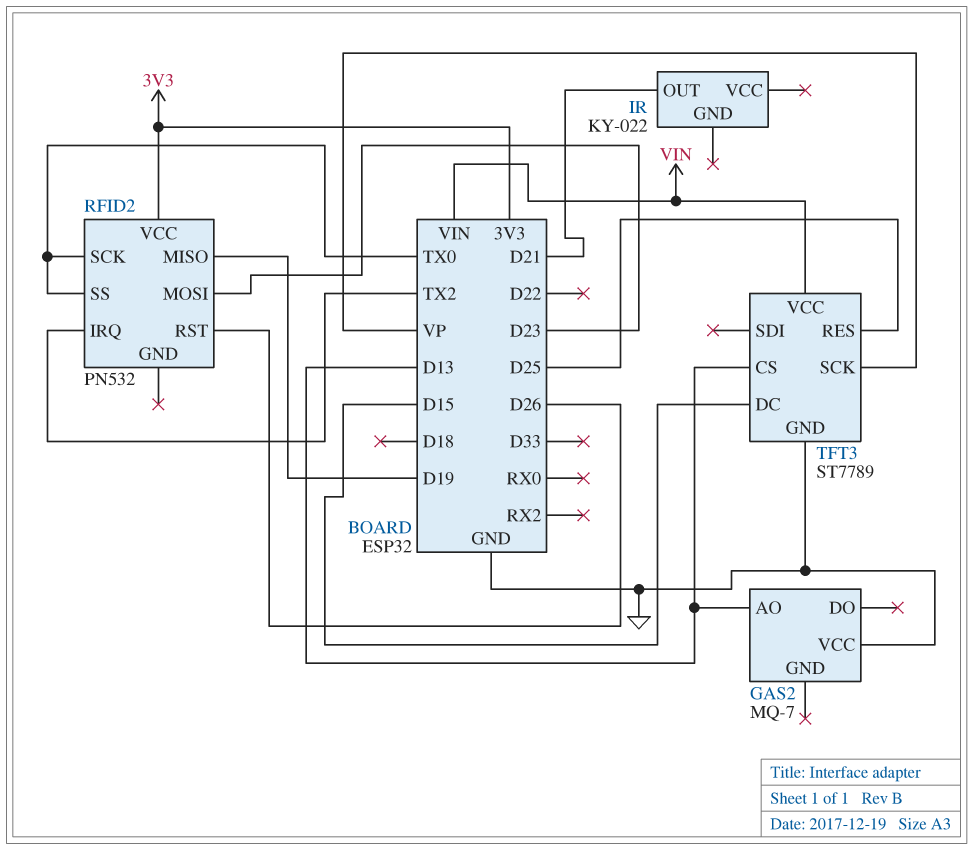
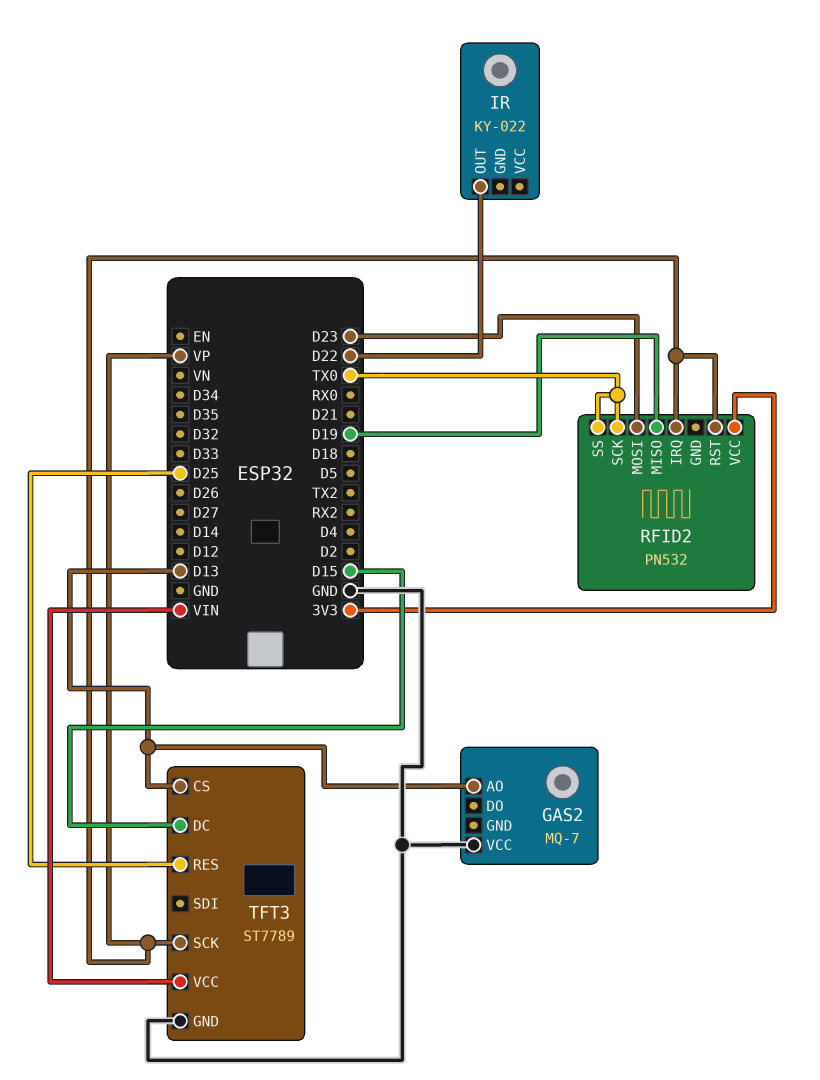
IR pin OUT: D21 -> D22
RFID2 pin IRQ: TX2 -> VP
RFID2 pin RST: D26 -> VP

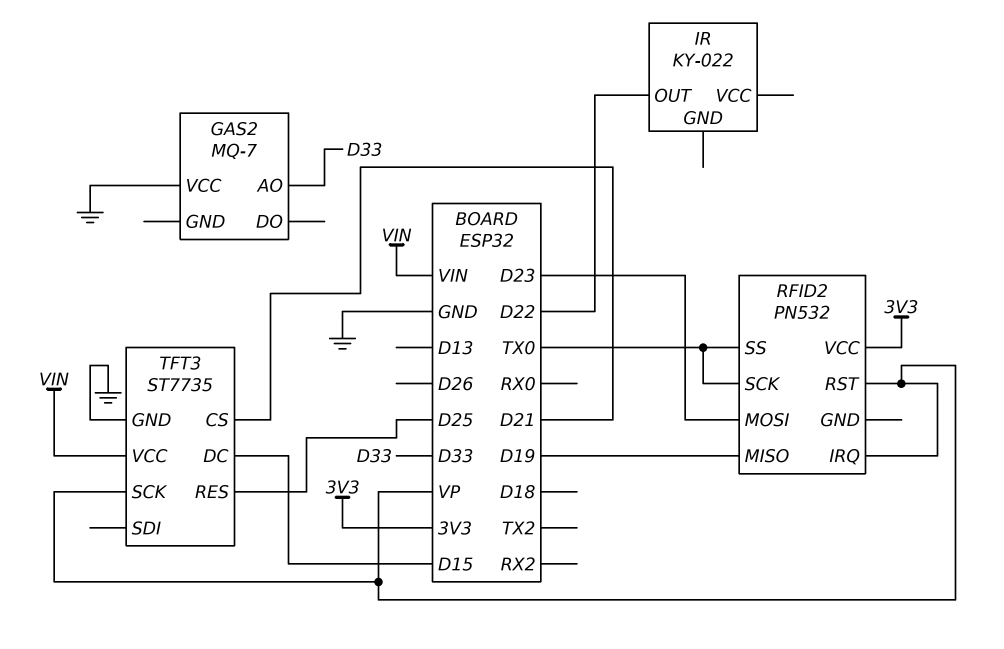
GAS2 pin AO: D13 -> D33
TFT3: ST7789 -> ST7735
TFT3 pin CS: D13 -> D21

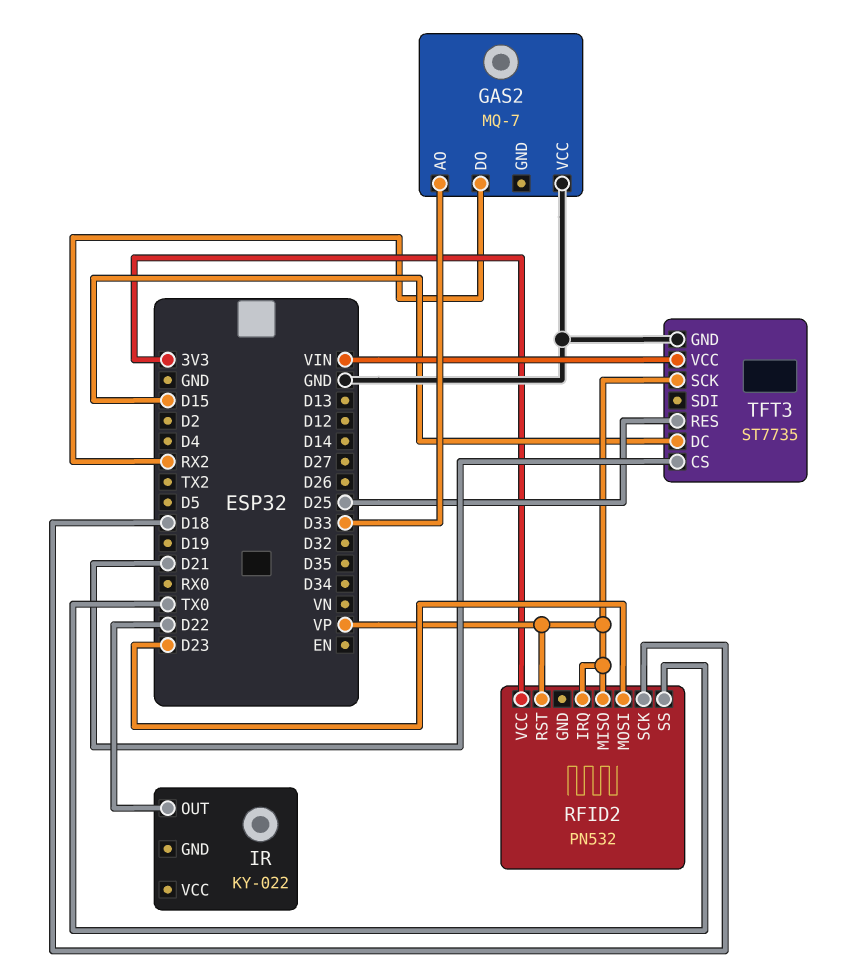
GAS2 pin DO: none -> RX2
RFID2 pin MISO: D19 -> VP
RFID2 pin SCK: TX0 -> D18

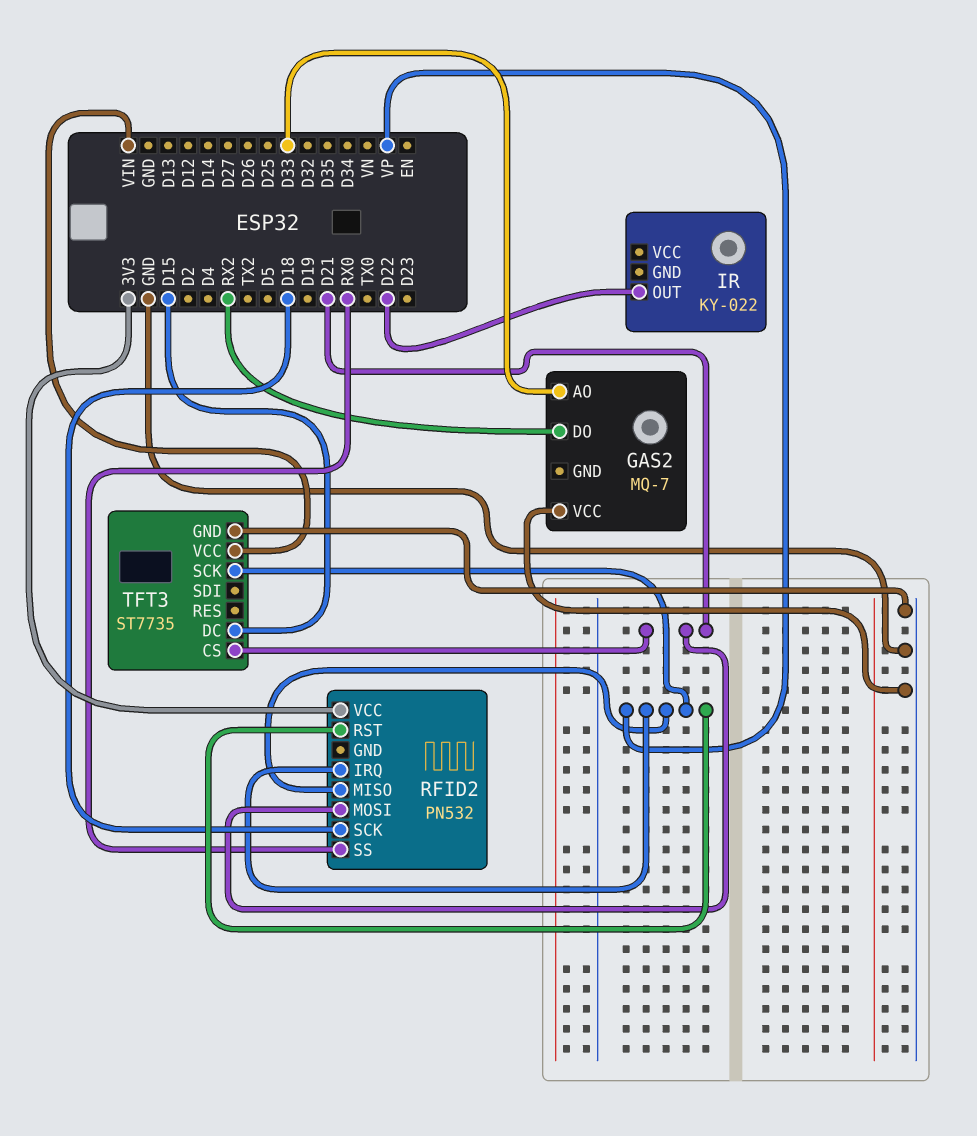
RFID2 pin MOSI: D23 -> D21
RFID2 pin SS: TX0 -> RX0
TFT3 pin RES: D25 -> none

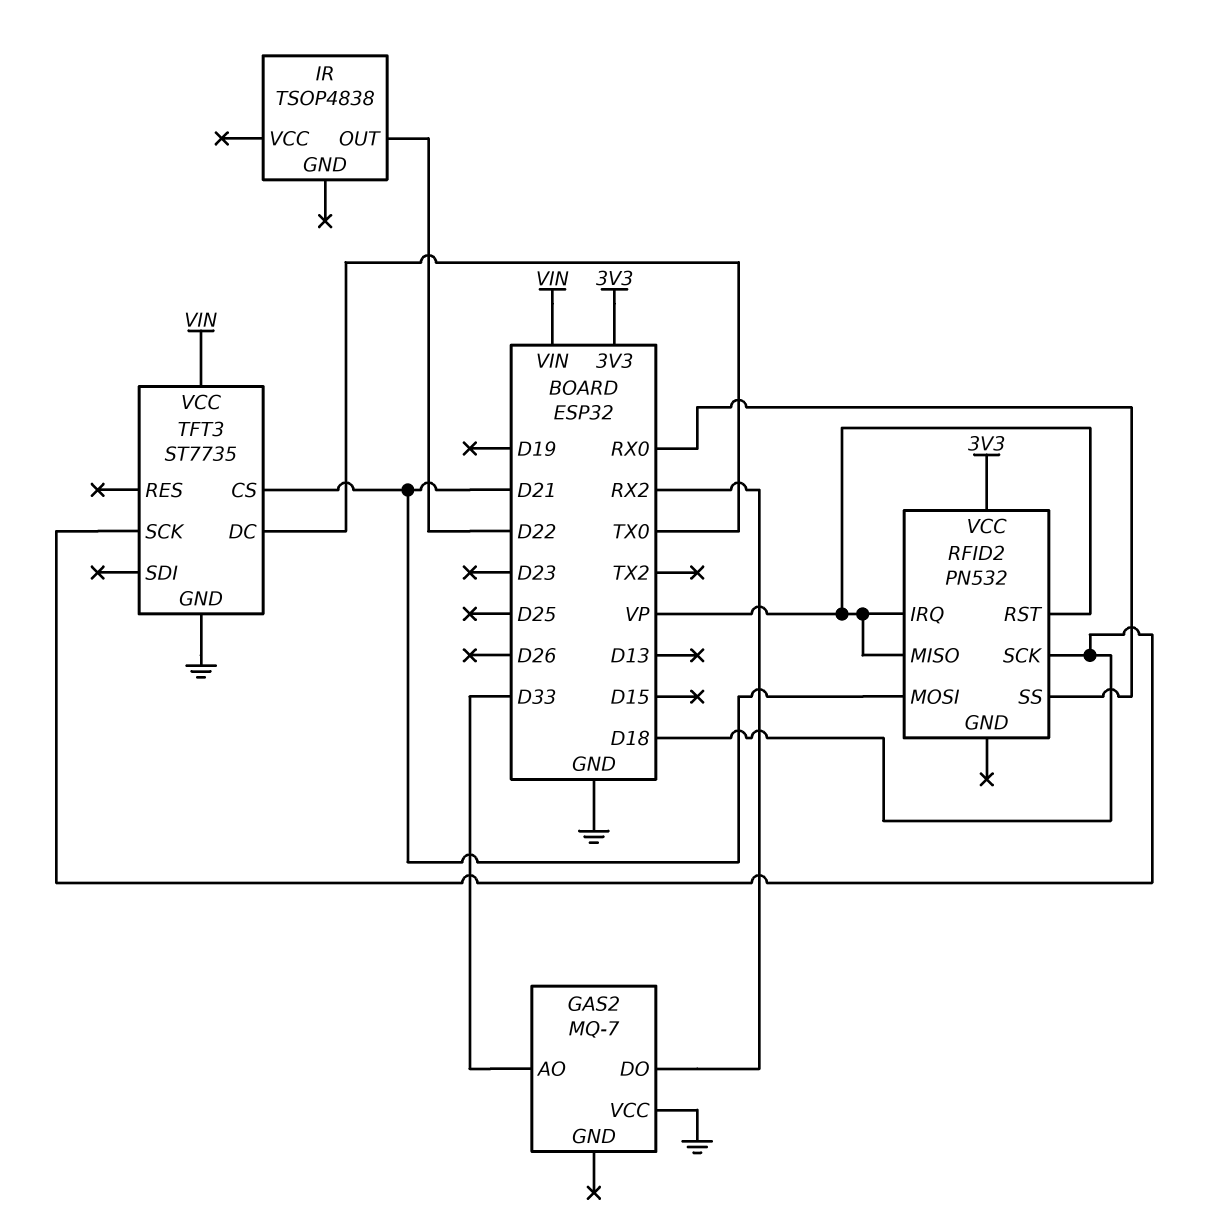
IR: KY-022 -> TSOP4838
TFT3 pin DC: D15 -> TX0
TFT3 pin SCK: VP -> D18

